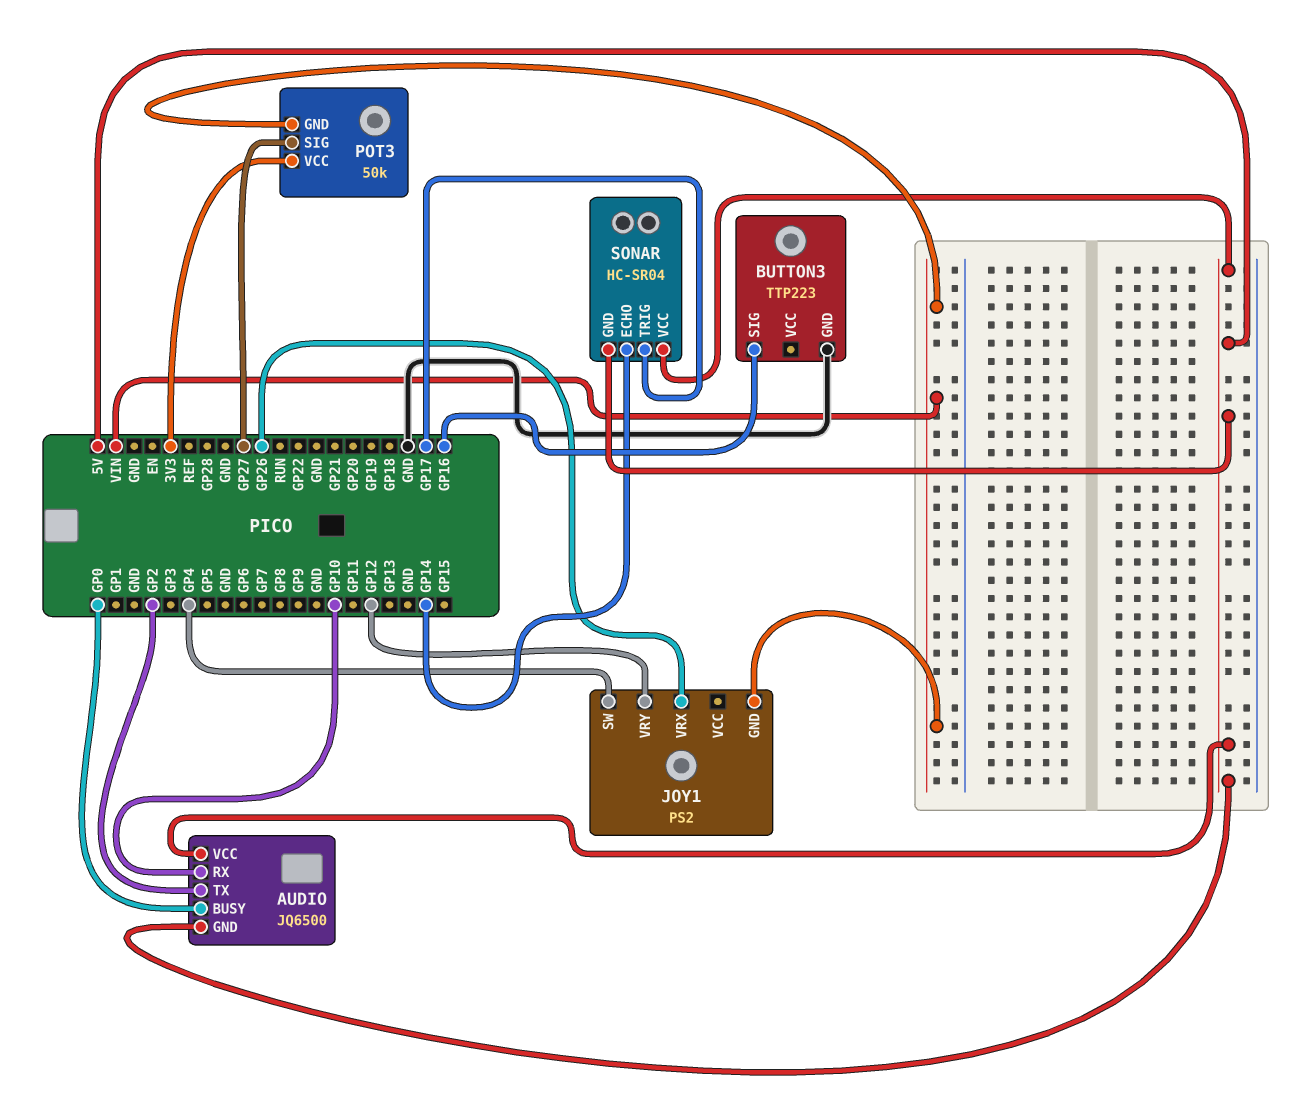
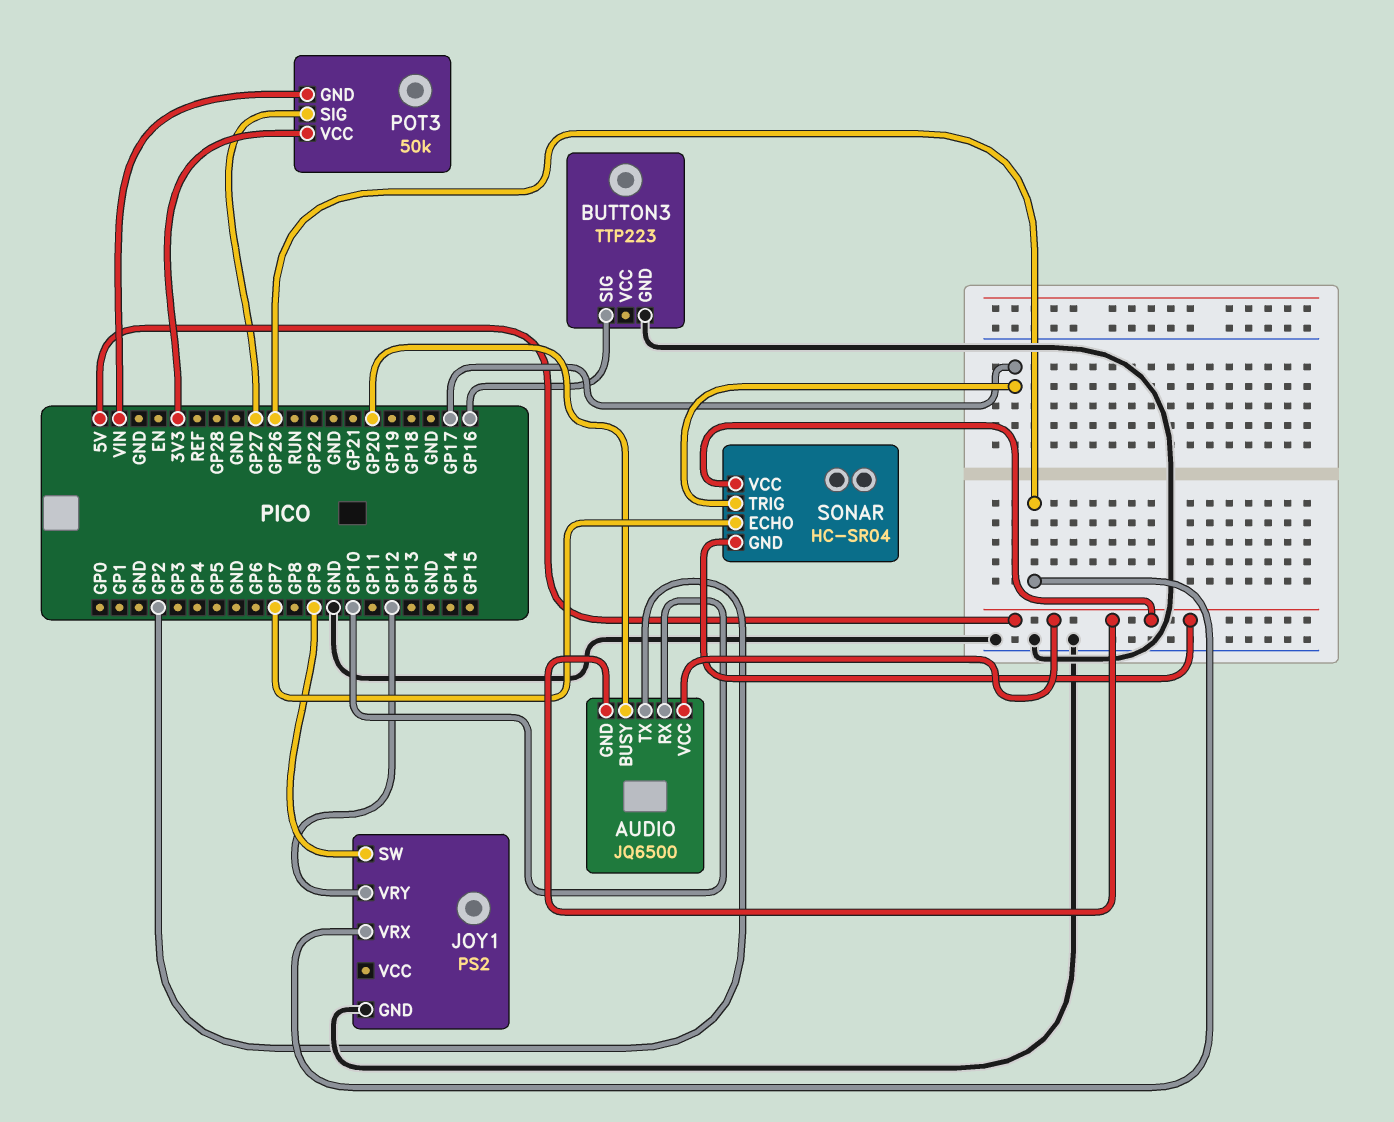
AUDIO pin BUSY: GP0 -> GP20
JOY1 pin GND: VIN -> GND
JOY1 pin SW: GP4 -> GP9
SONAR pin ECHO: GP14 -> GP7

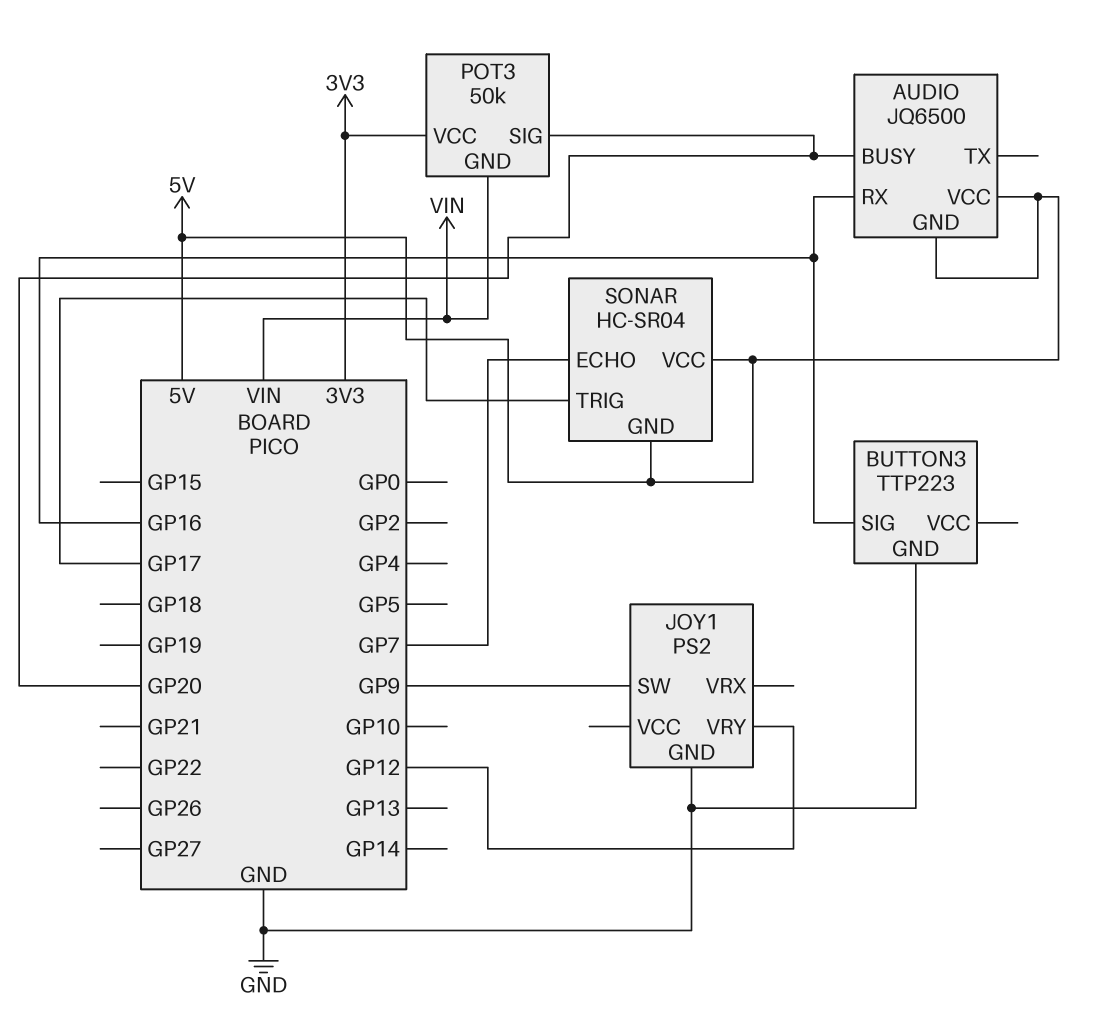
AUDIO pin RX: GP10 -> GP16
AUDIO pin TX: GP2 -> none
JOY1 pin VRX: GP26 -> none
POT3 pin SIG: GP27 -> GP20

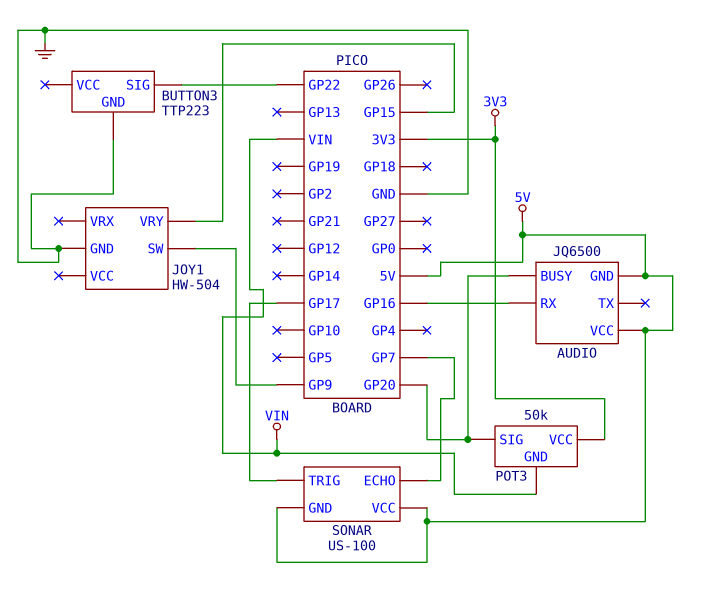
BUTTON3 pin SIG: GP16 -> GP22
JOY1: PS2 -> HW-504
JOY1 pin VRY: GP12 -> GP15
SONAR: HC-SR04 -> US-100

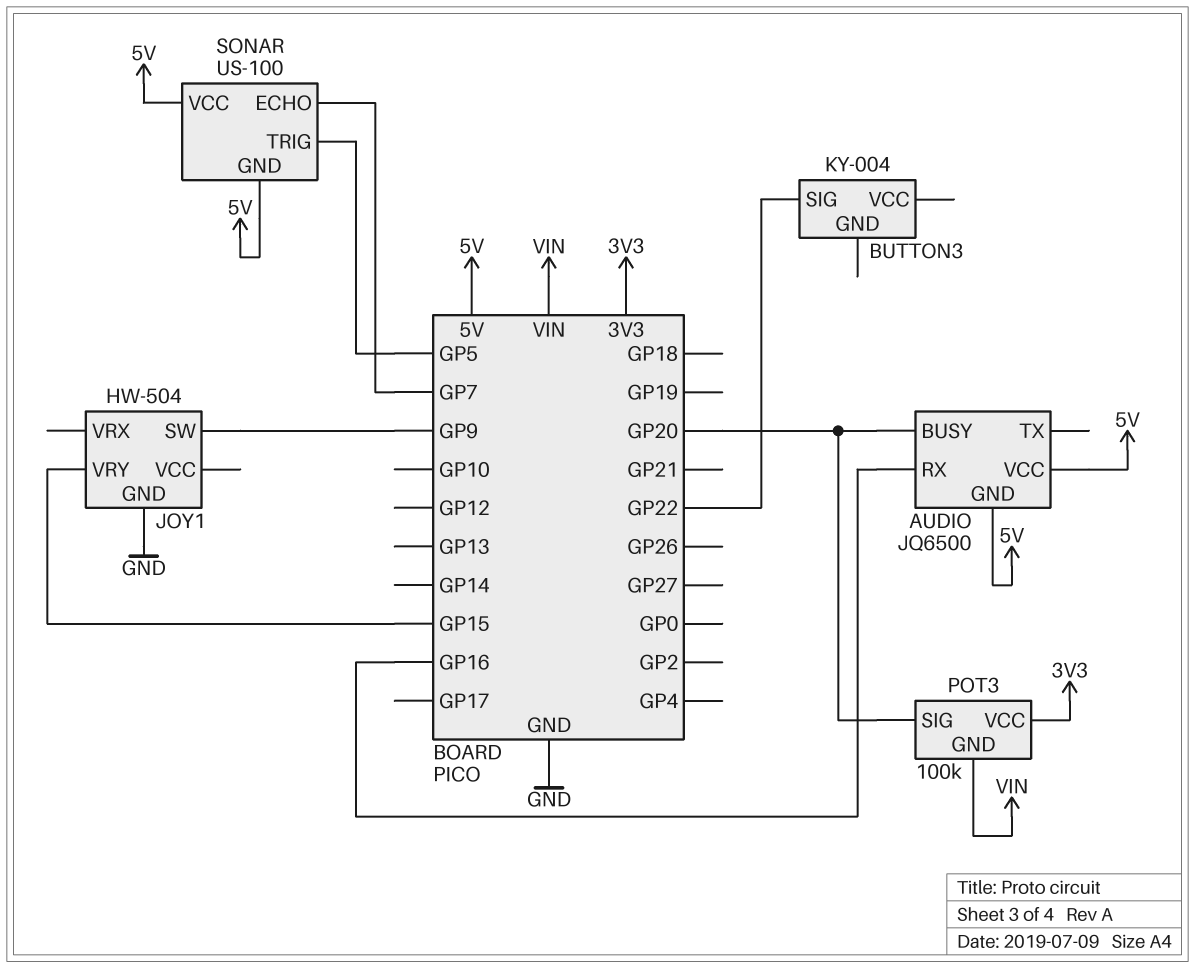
BUTTON3: TTP223 -> KY-004
BUTTON3 pin GND: GND -> none
POT3: 50k -> 100k
SONAR pin TRIG: GP17 -> GP5

